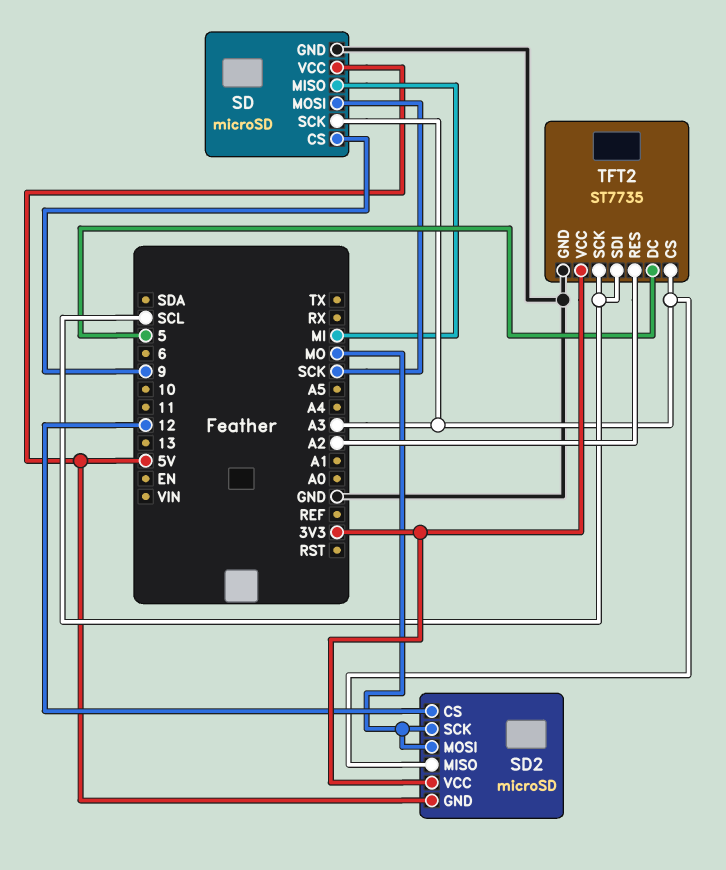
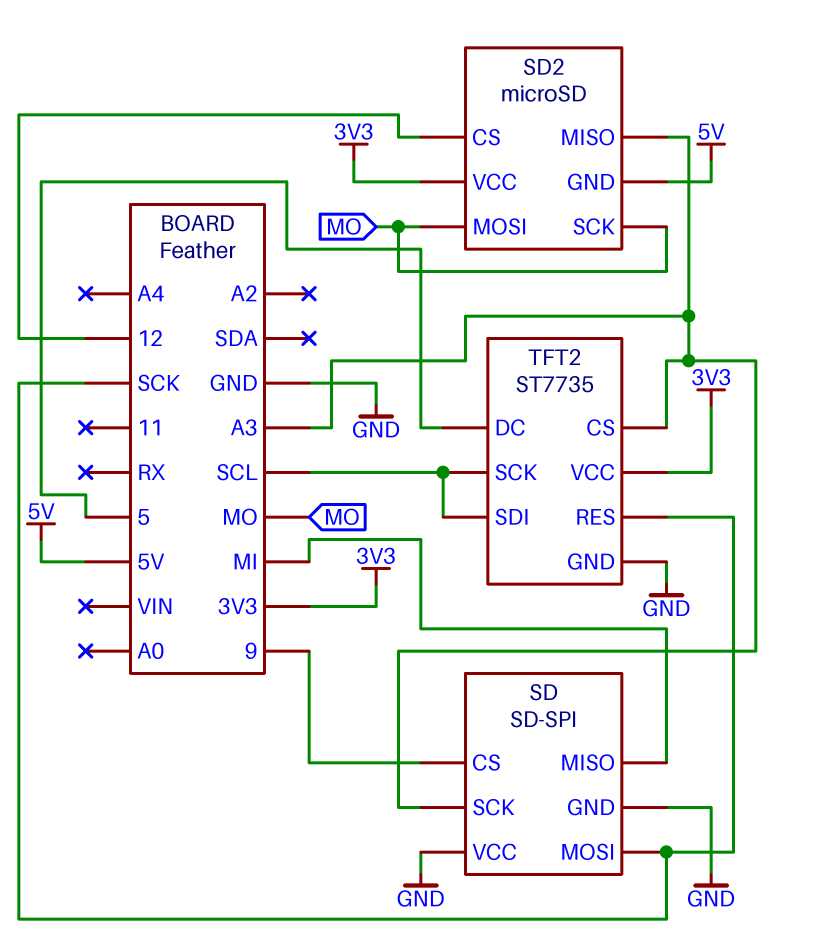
SD: microSD -> SD-SPI
SD pin VCC: 5V -> GND
TFT2 pin RES: A2 -> SCK

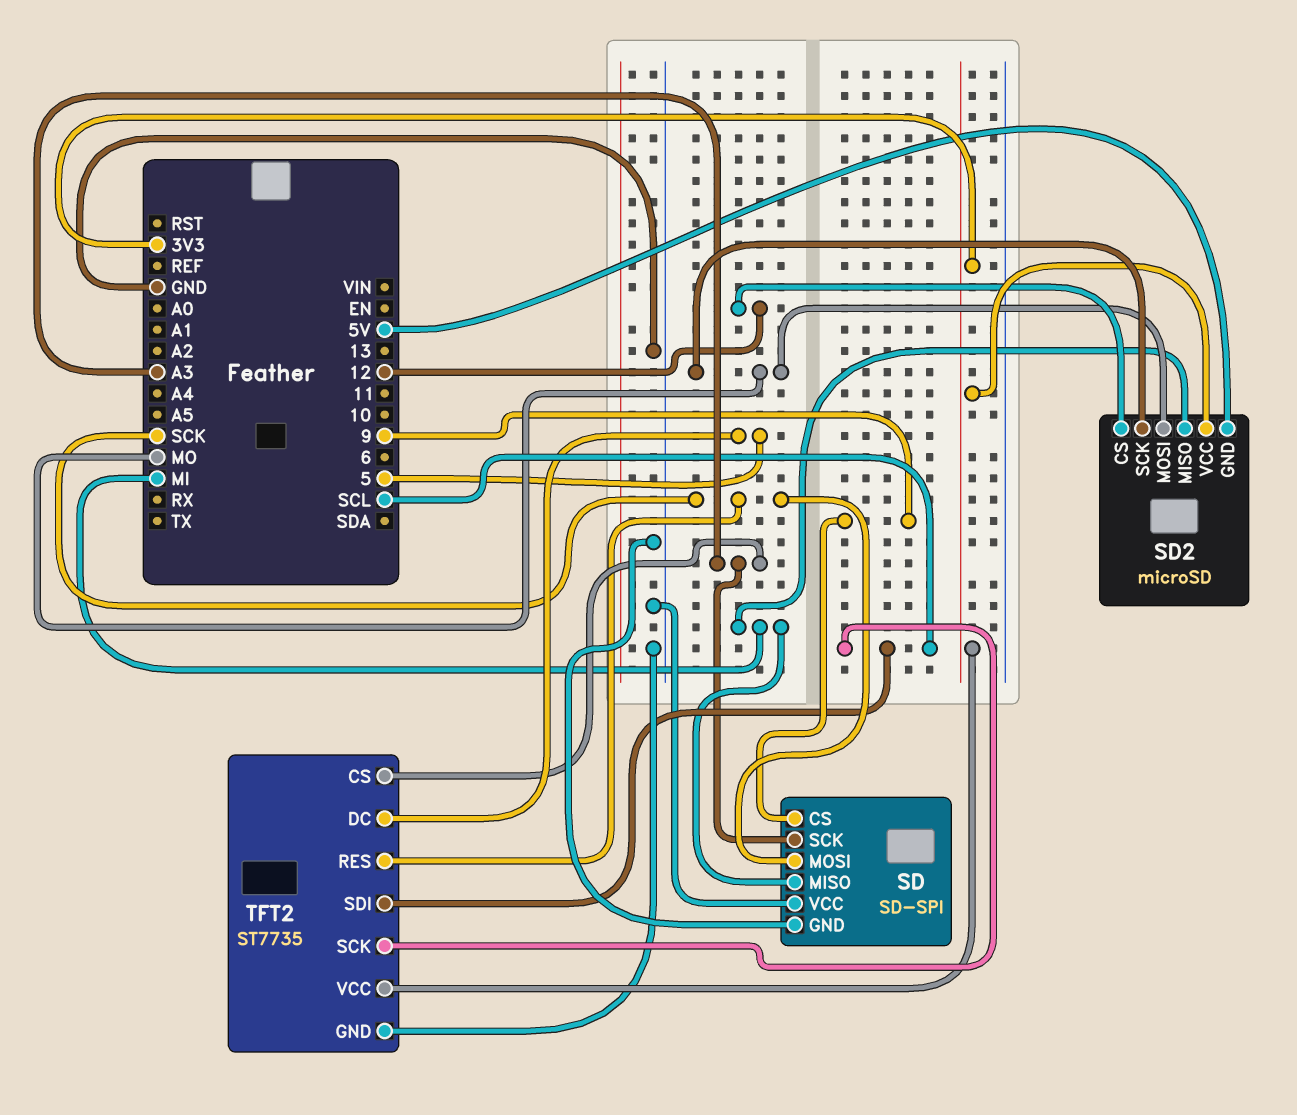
SD2 pin MISO: A3 -> MI

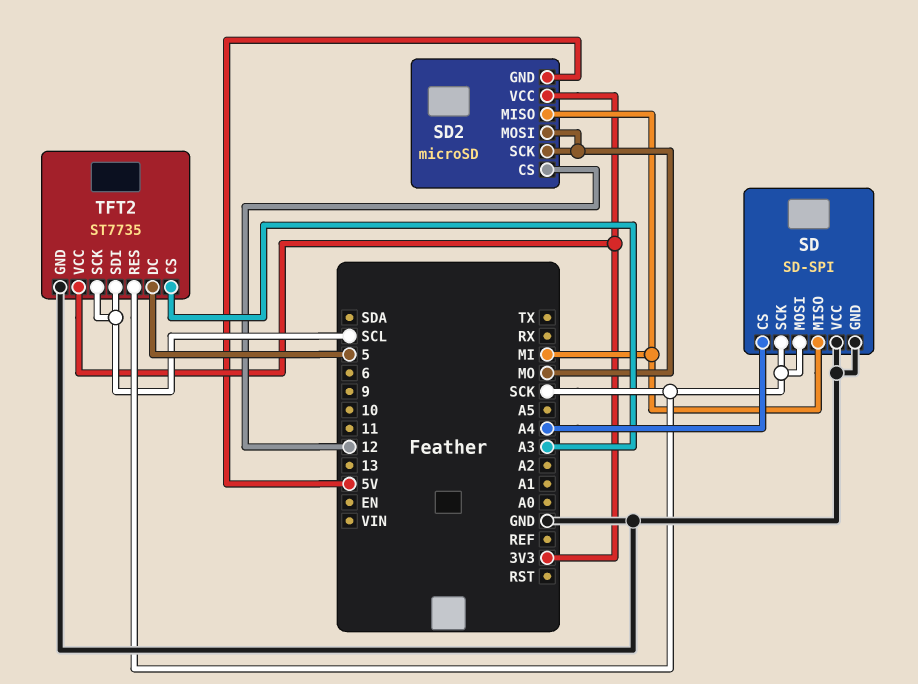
SD pin CS: 9 -> A4
SD pin SCK: A3 -> SCK

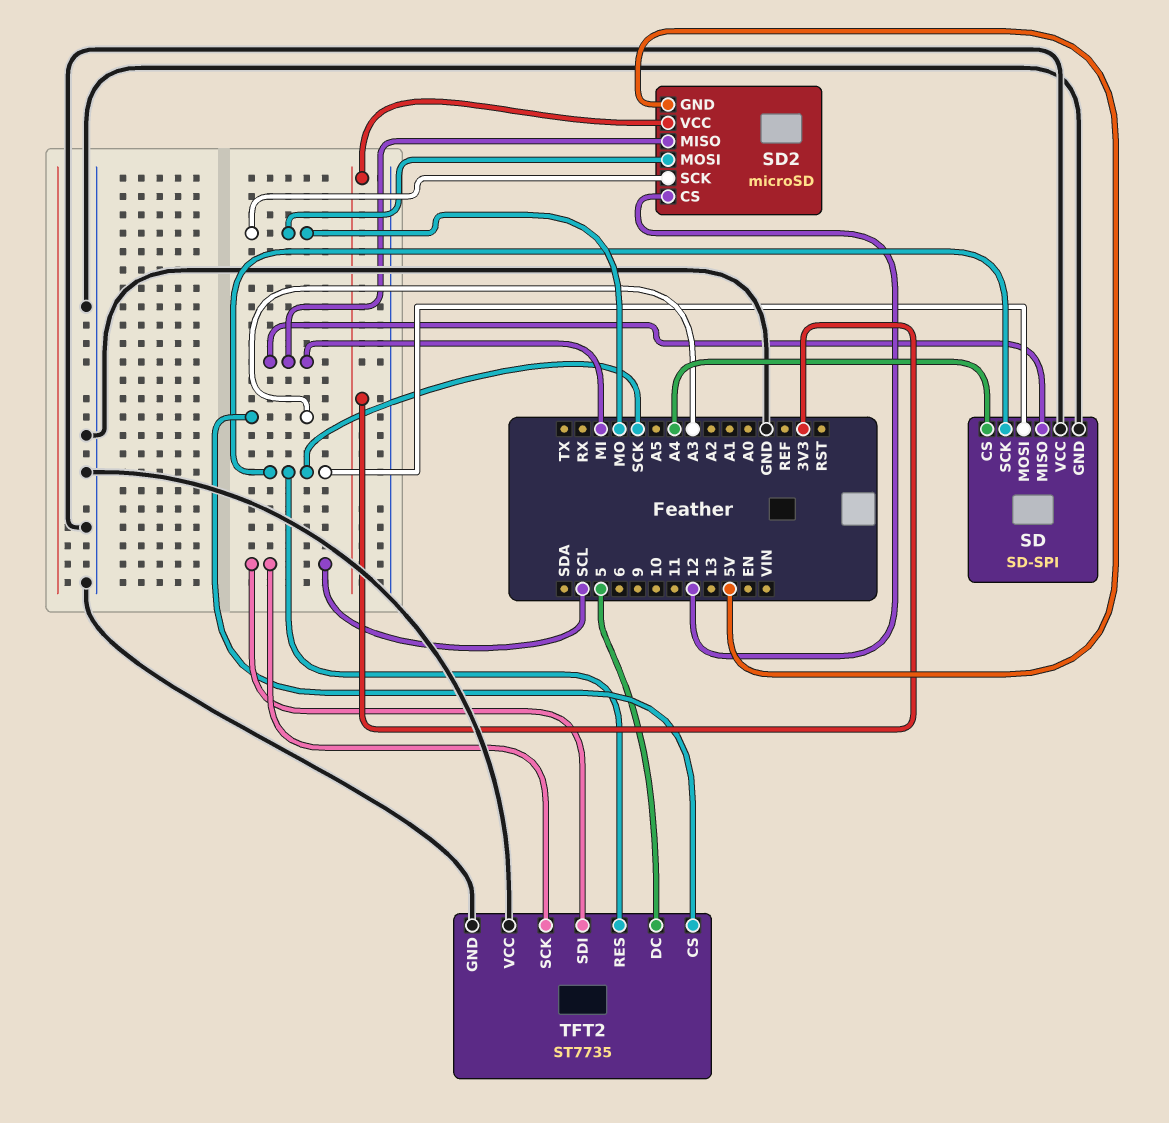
TFT2 pin VCC: 3V3 -> GND

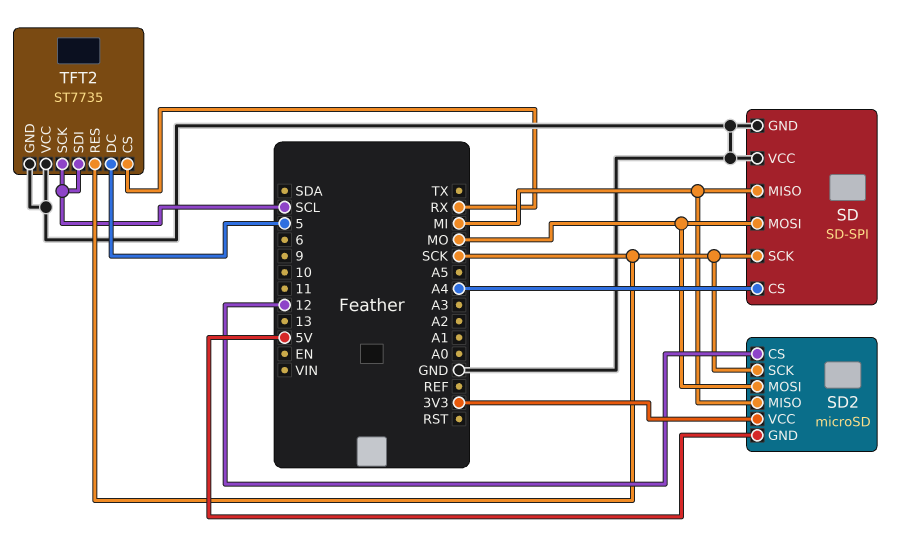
SD pin MOSI: SCK -> MO
SD2 pin SCK: MO -> SCK
TFT2 pin CS: A3 -> RX

